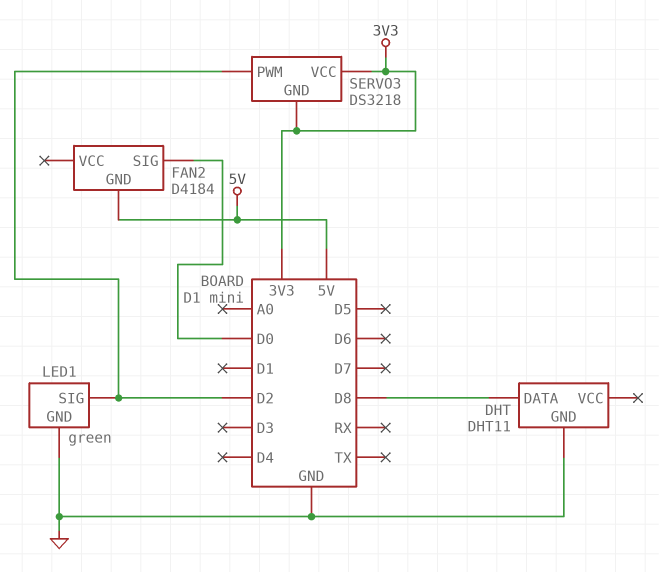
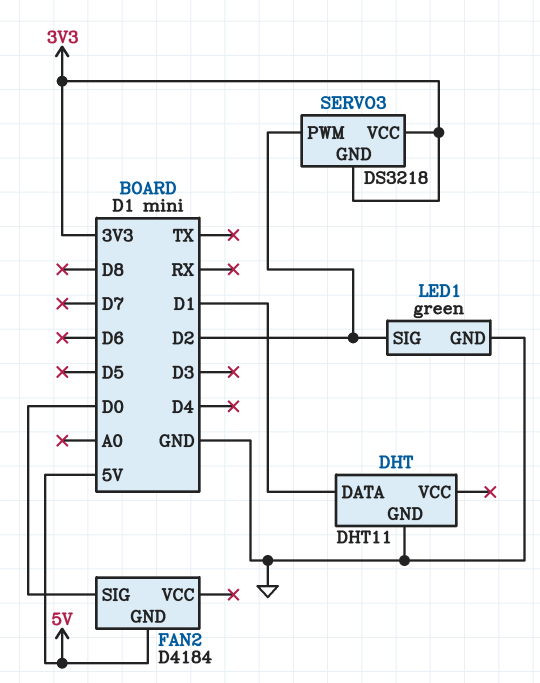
DHT pin DATA: D8 -> D1

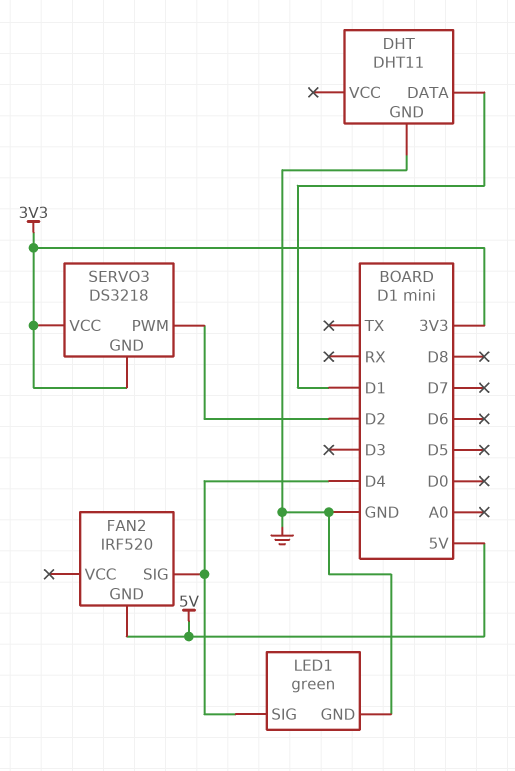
FAN2: D4184 -> IRF520
FAN2 pin SIG: D0 -> D4
LED1 pin SIG: D2 -> D4

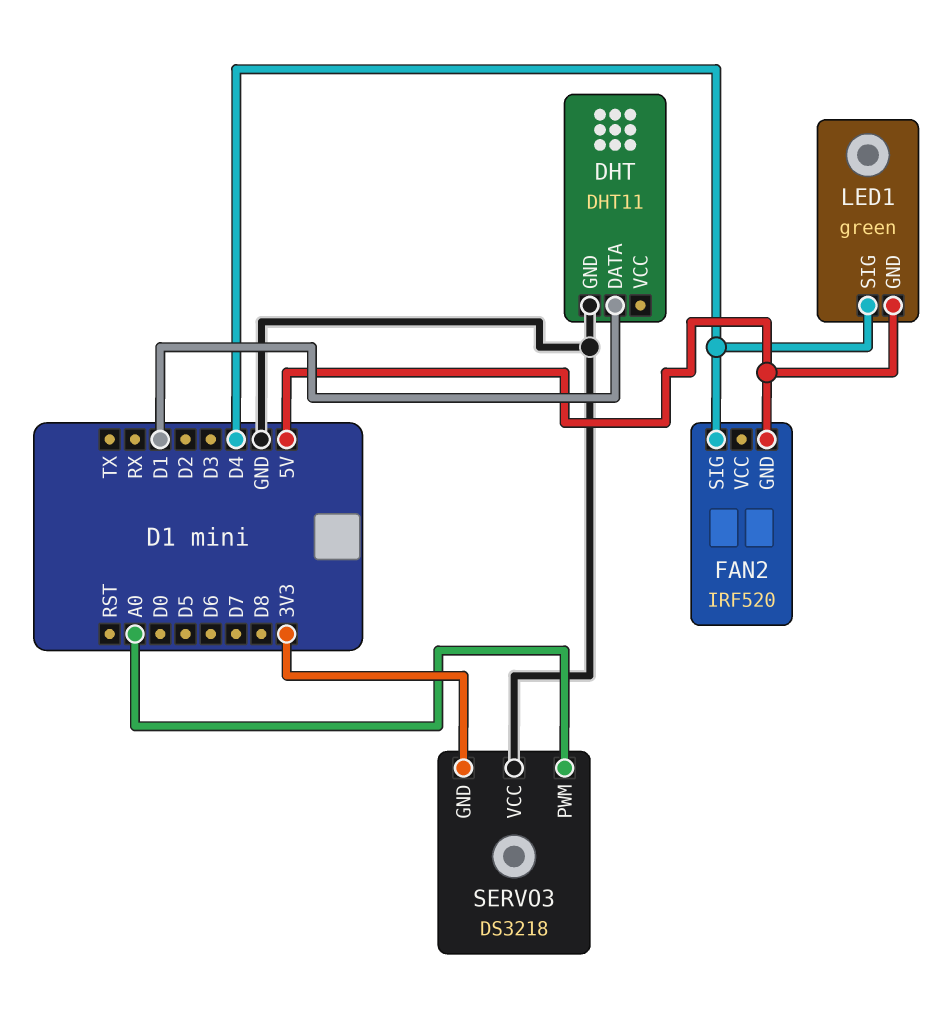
LED1 pin GND: GND -> 5V
SERVO3 pin PWM: D2 -> A0
SERVO3 pin VCC: 3V3 -> GND

